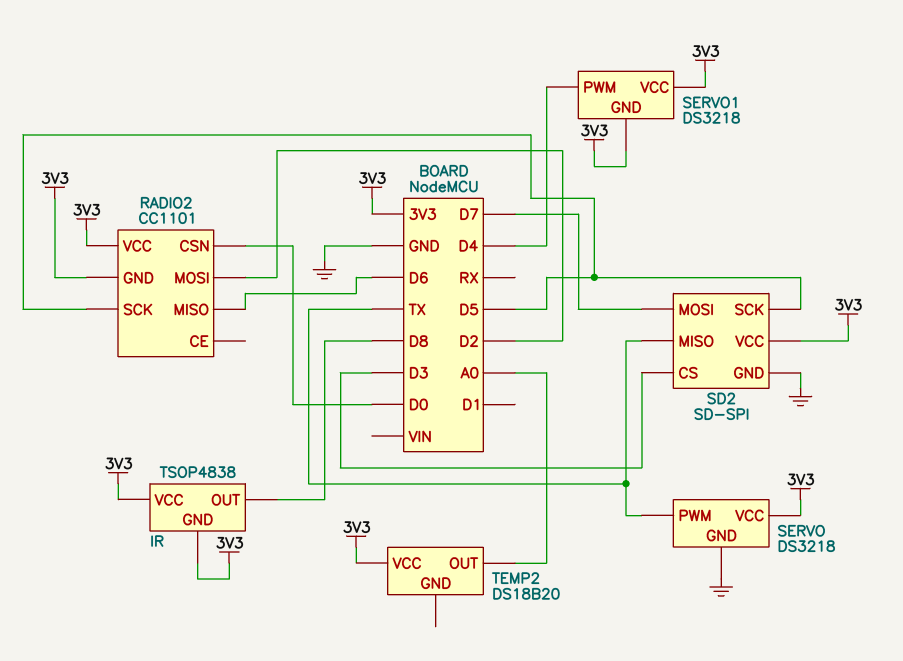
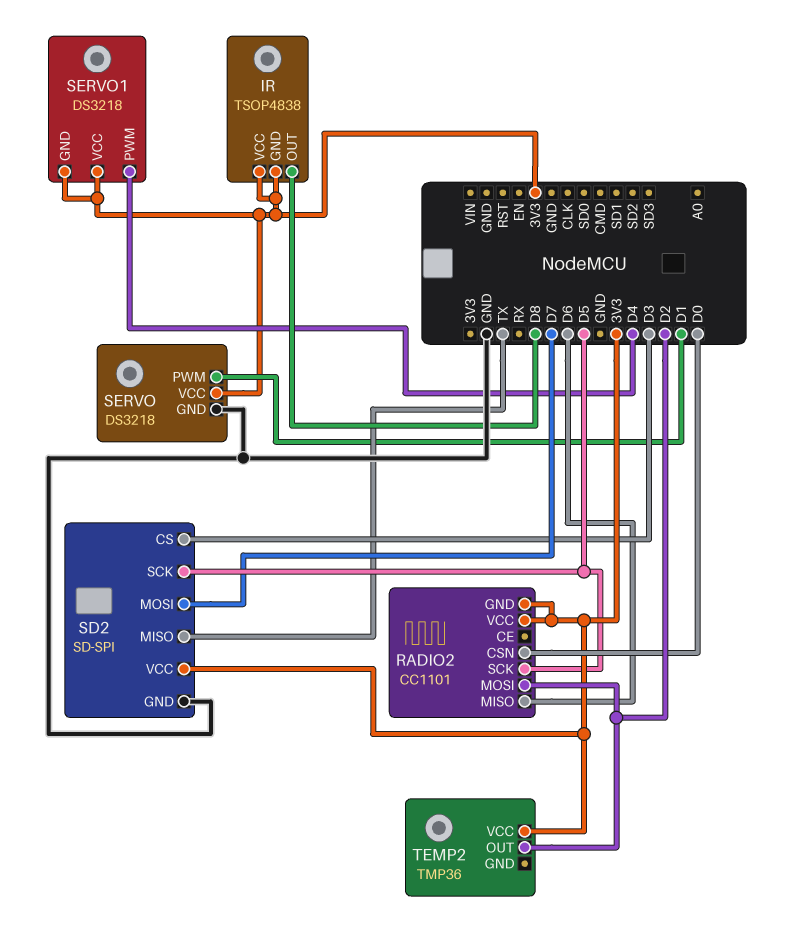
SERVO pin PWM: TX -> D1
TEMP2: DS18B20 -> TMP36
TEMP2 pin OUT: A0 -> D2

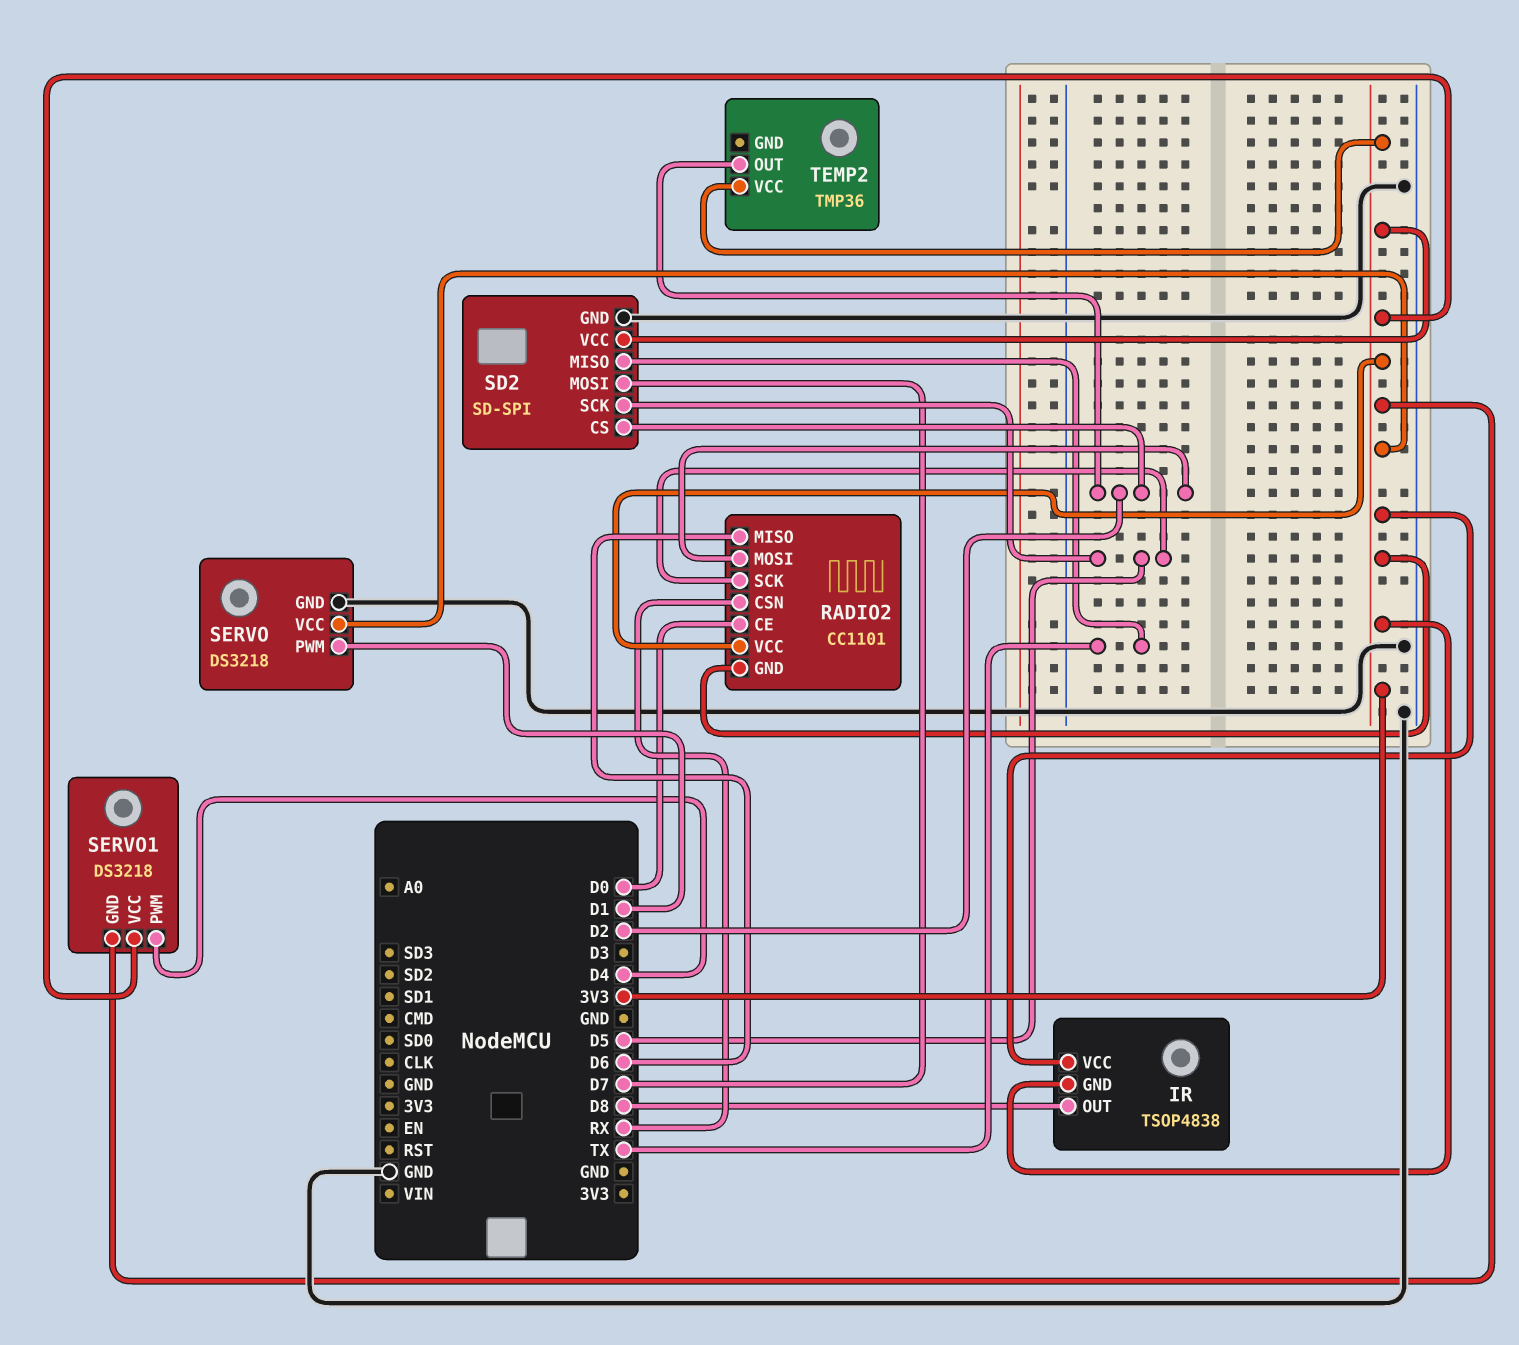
RADIO2 pin CE: none -> D0
RADIO2 pin CSN: D0 -> RX
SD2 pin CS: D3 -> D2

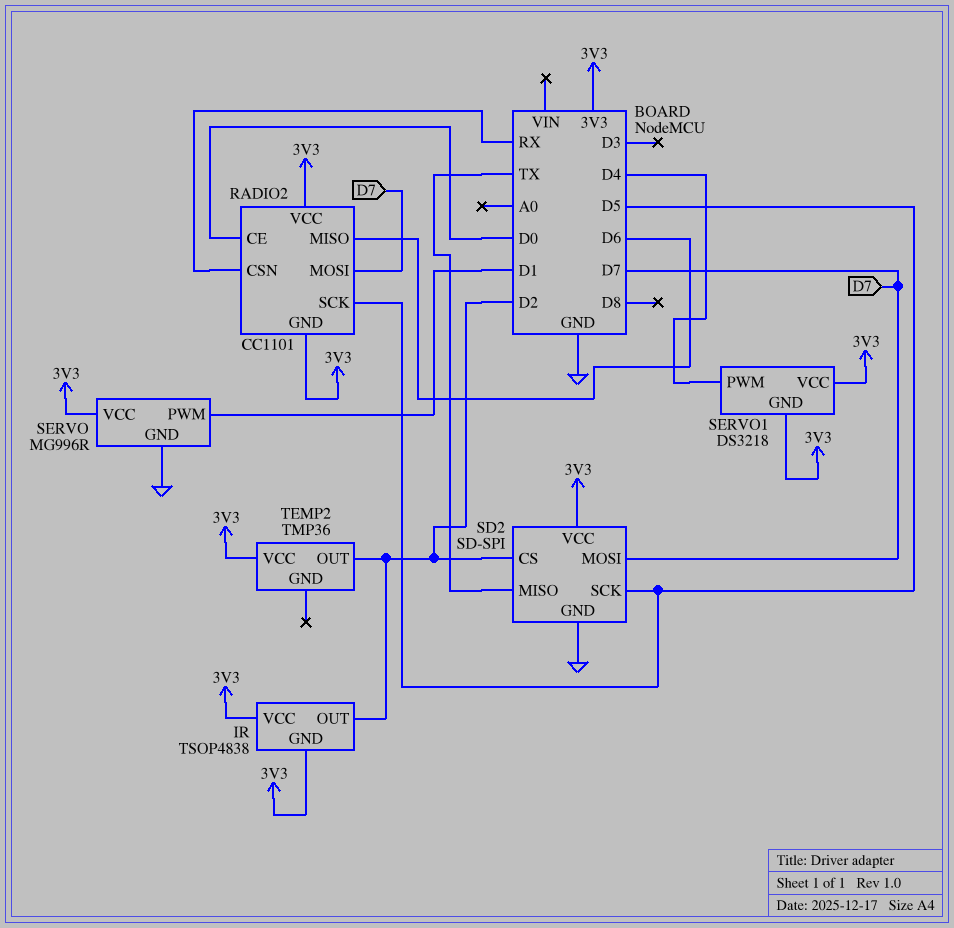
IR pin OUT: D8 -> D2
RADIO2 pin MOSI: D2 -> D7
SERVO: DS3218 -> MG996R

